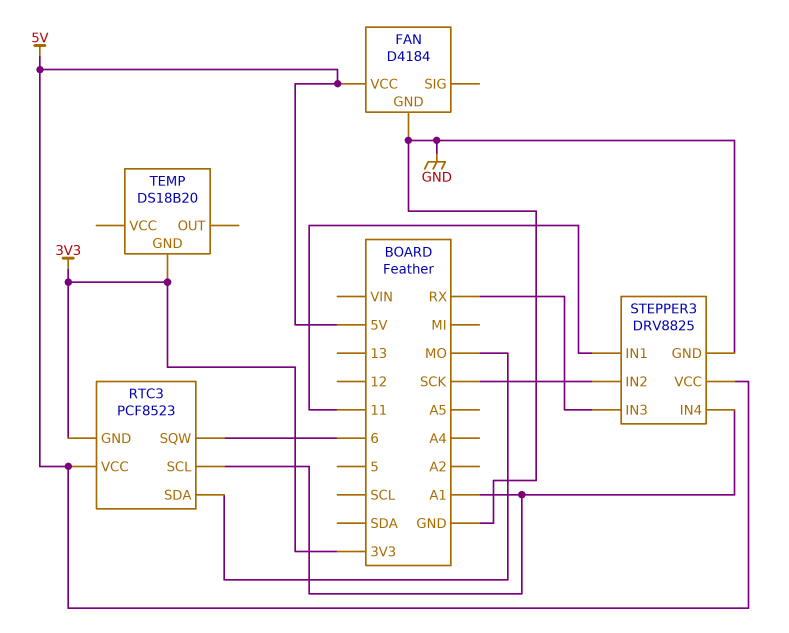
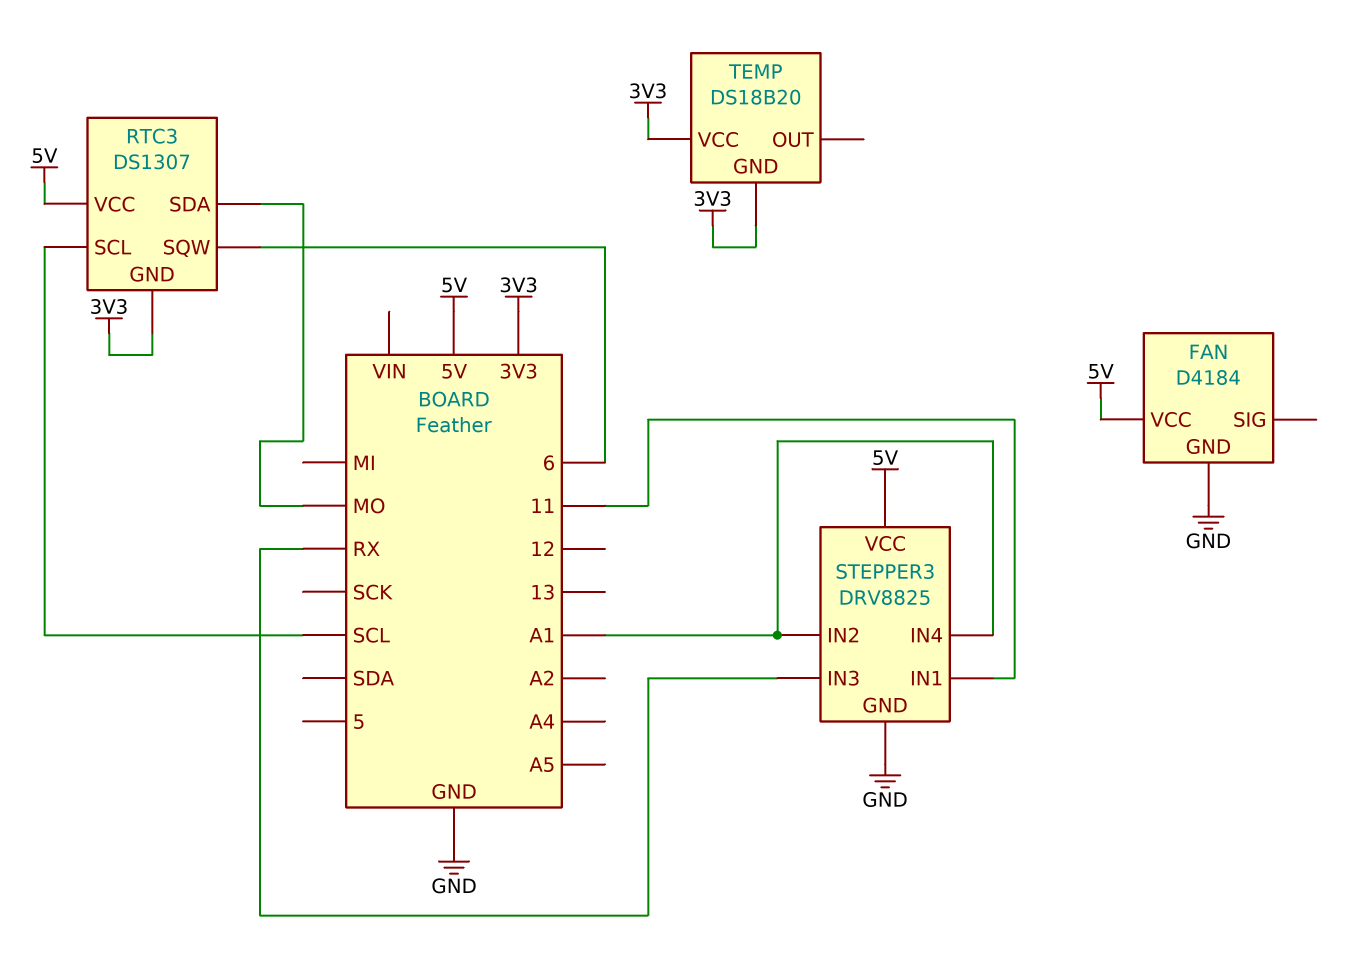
RTC3: PCF8523 -> DS1307
RTC3 pin SCL: A1 -> SCL
STEPPER3 pin IN2: SCK -> A1
TEMP pin VCC: none -> 3V3

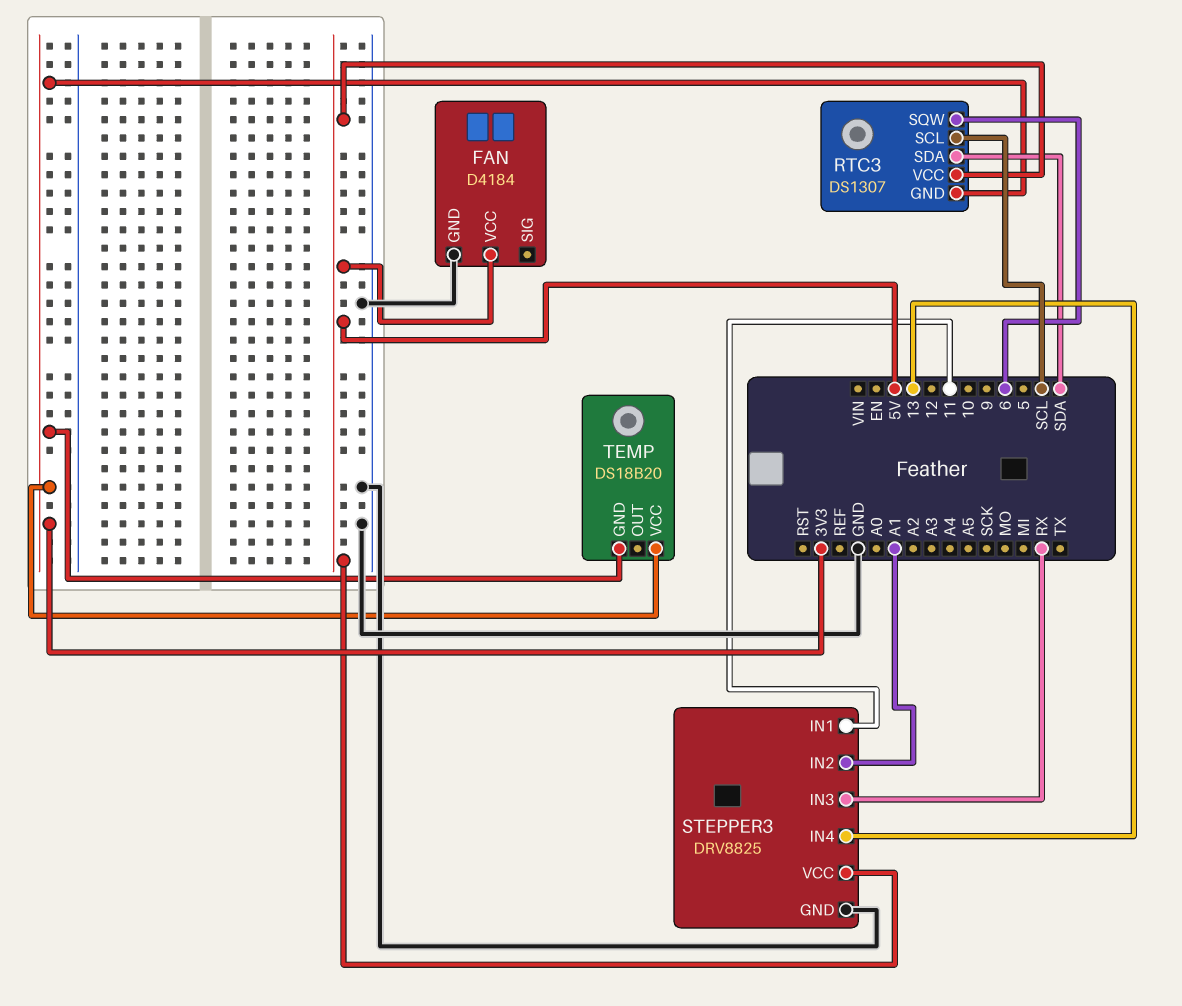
RTC3 pin SDA: MO -> SDA
STEPPER3 pin IN4: A1 -> 13

